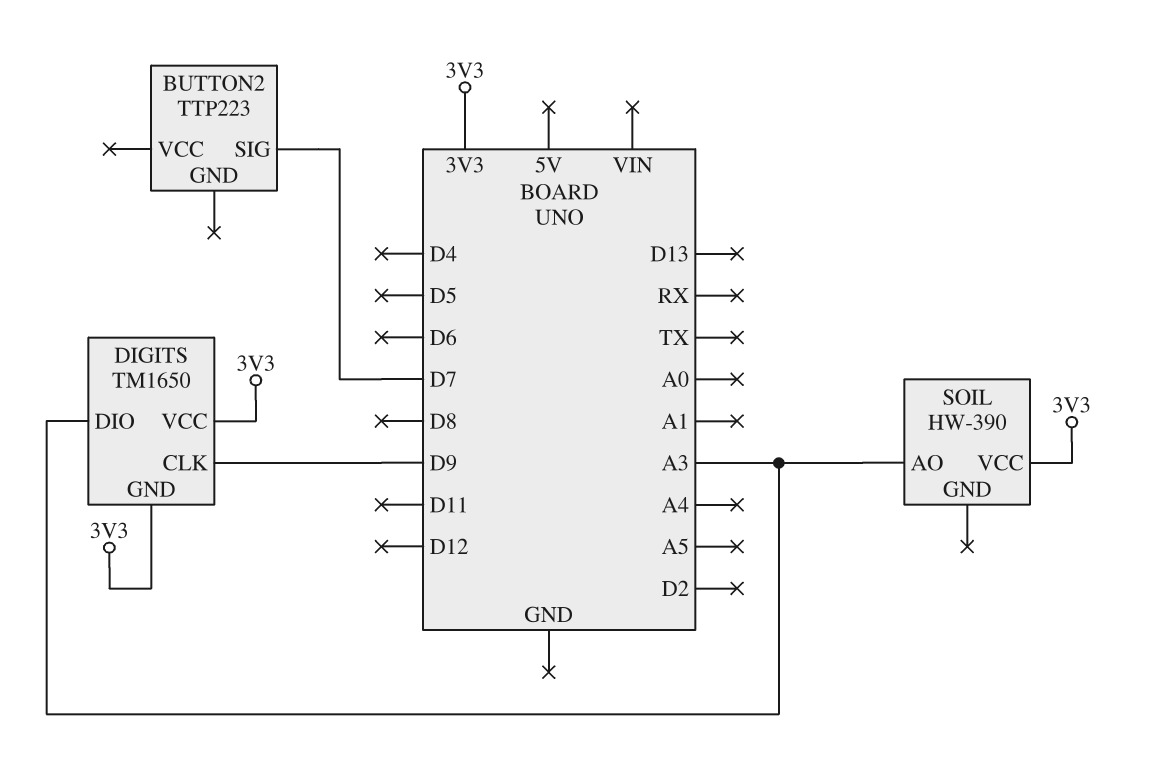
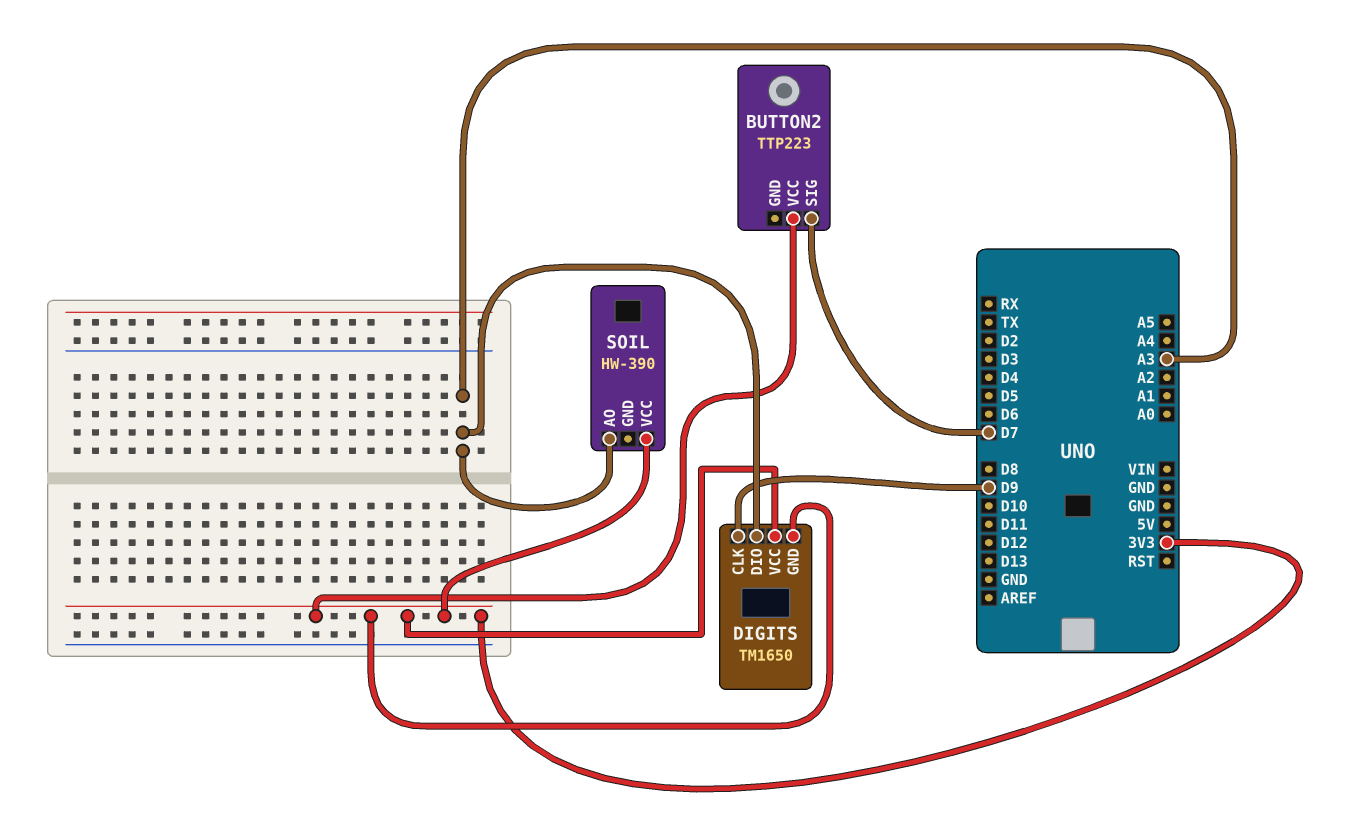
BUTTON2 pin VCC: none -> 3V3

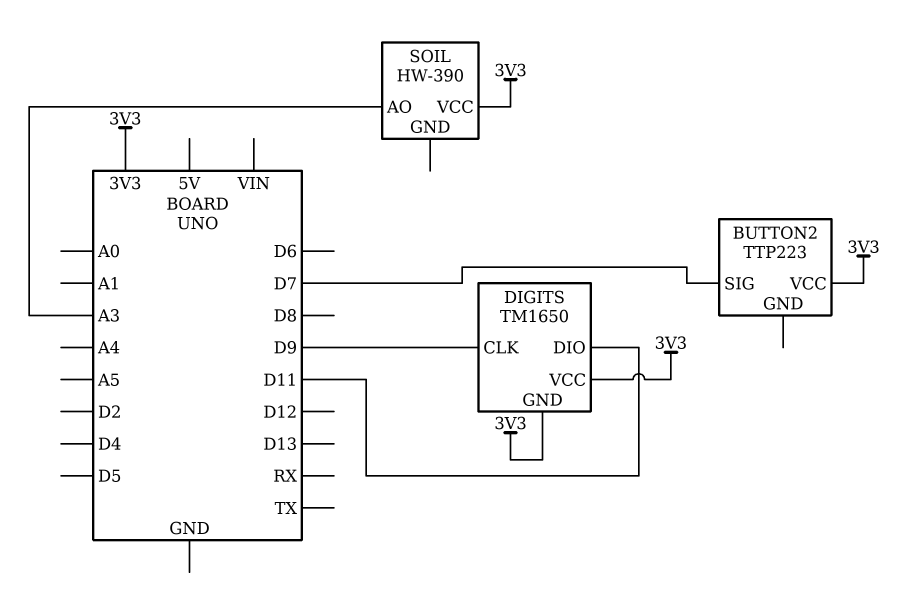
DIGITS pin DIO: A3 -> D11

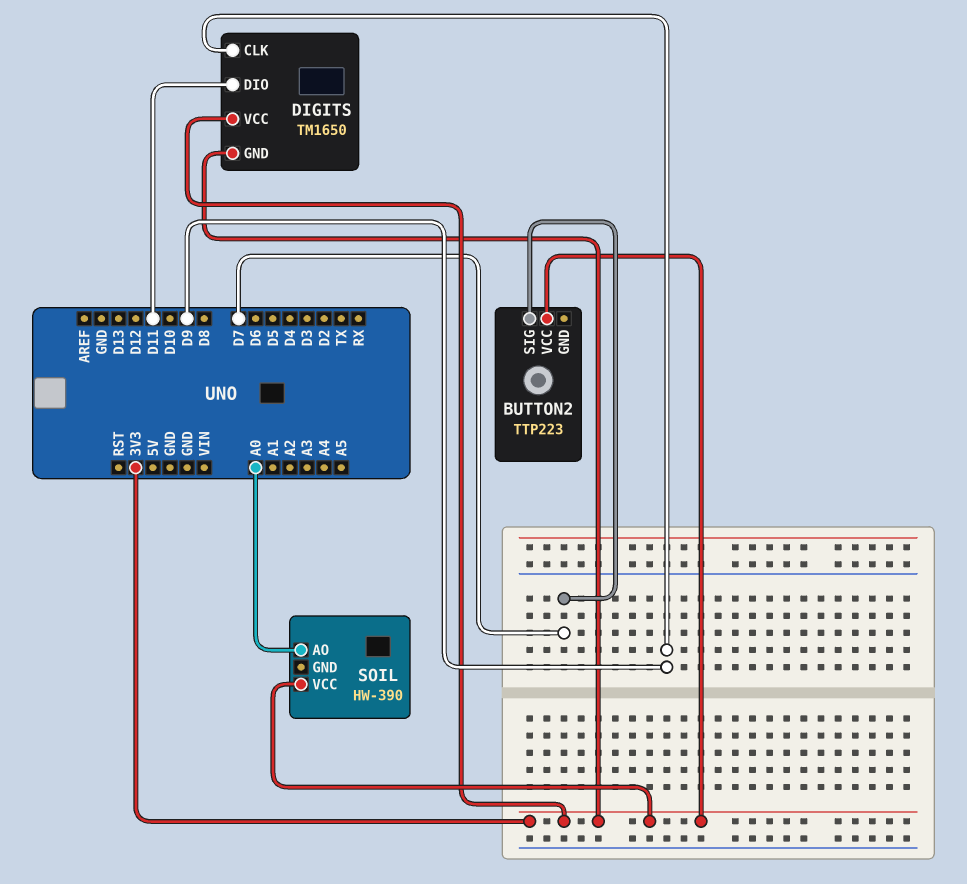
SOIL pin AO: A3 -> A0

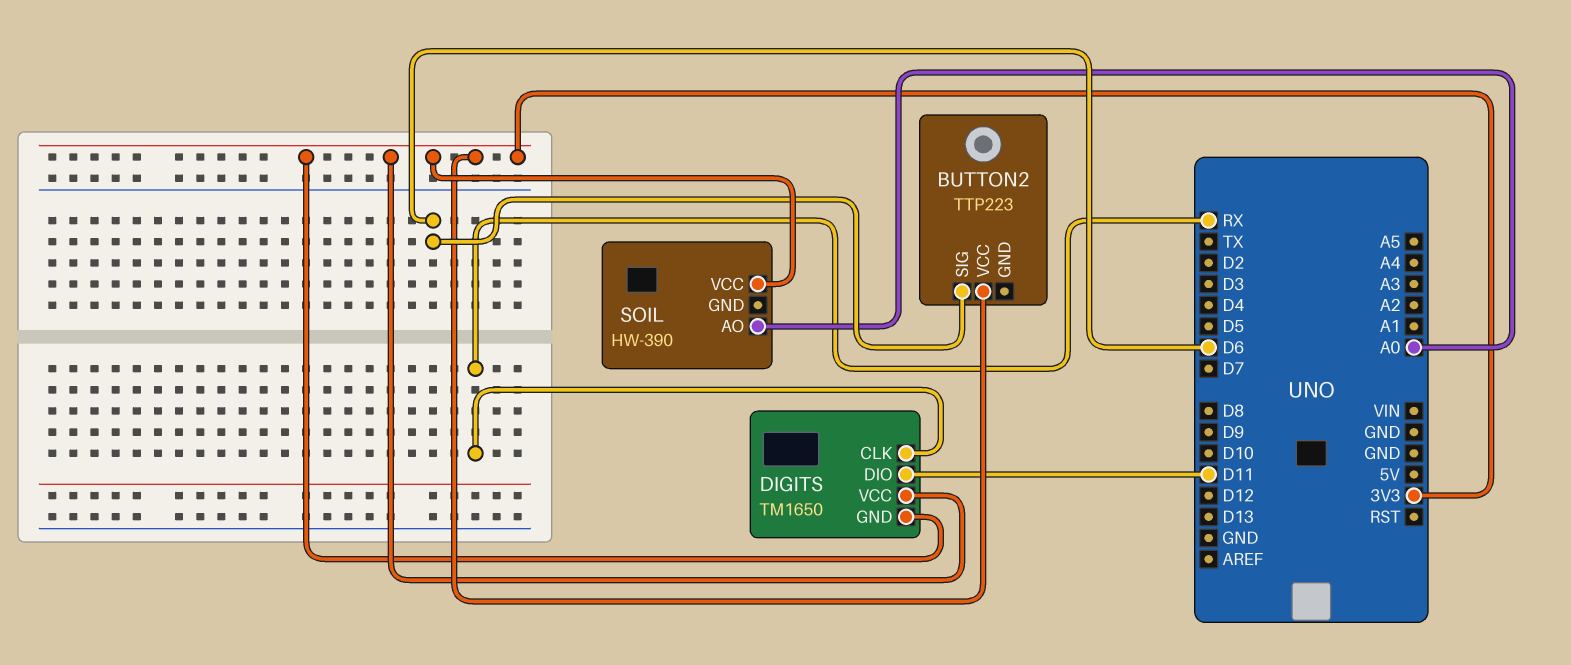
BUTTON2 pin SIG: D7 -> D6
DIGITS pin CLK: D9 -> RX

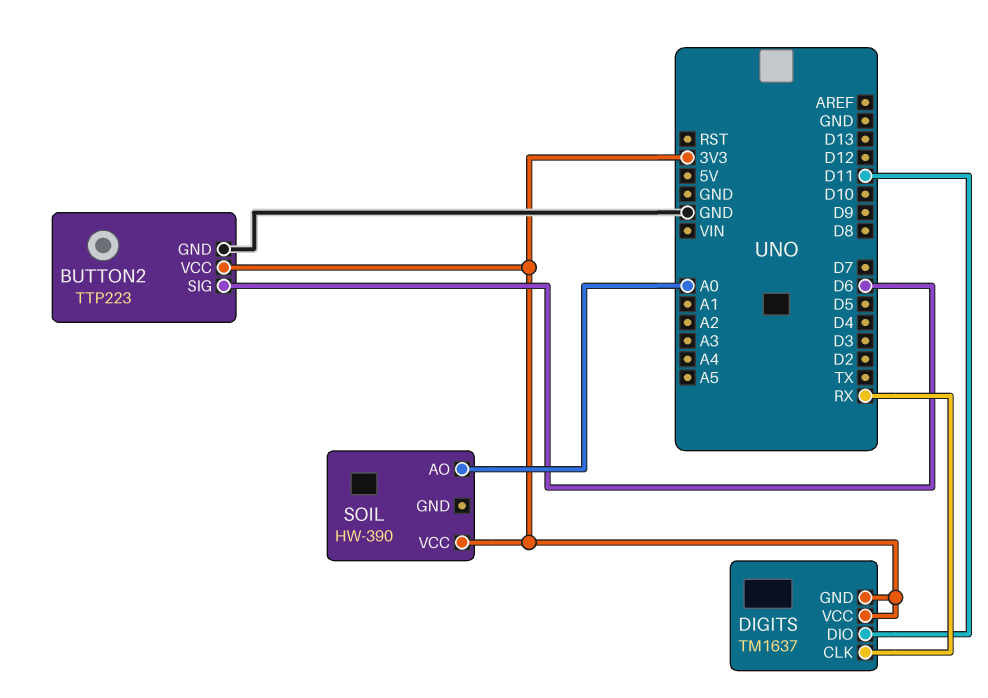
BUTTON2 pin GND: none -> GND
DIGITS: TM1650 -> TM1637

